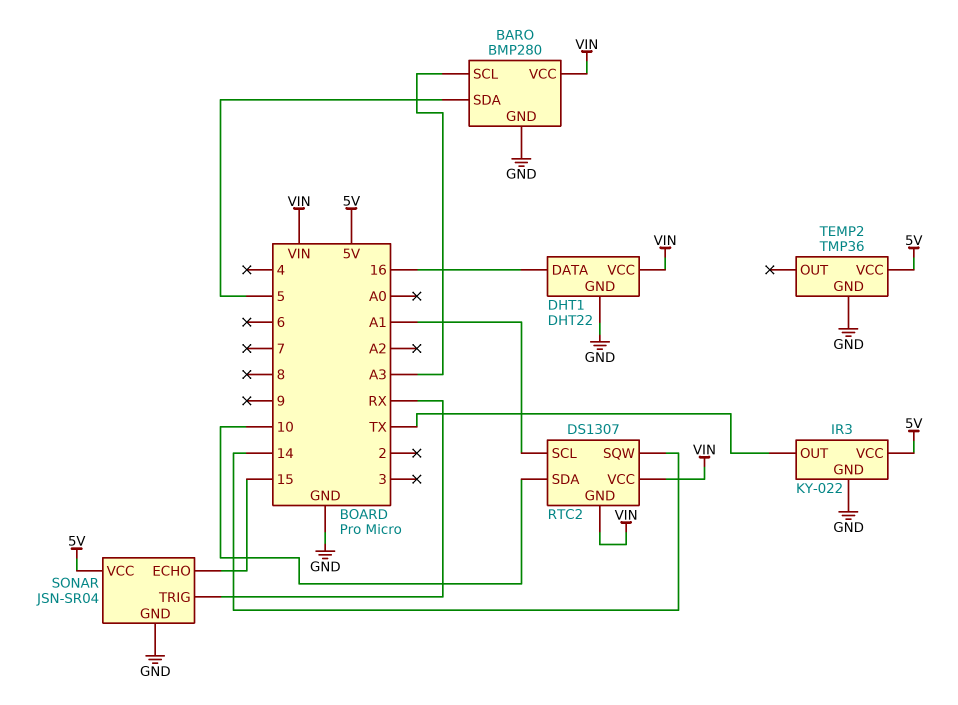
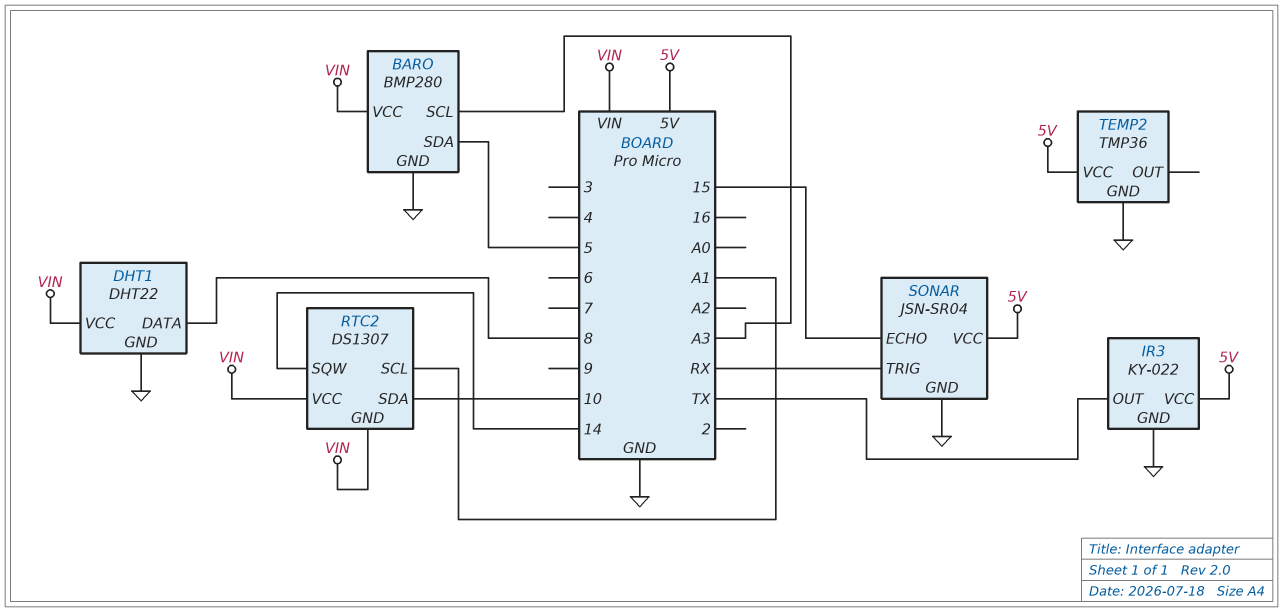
DHT1 pin DATA: 16 -> 8

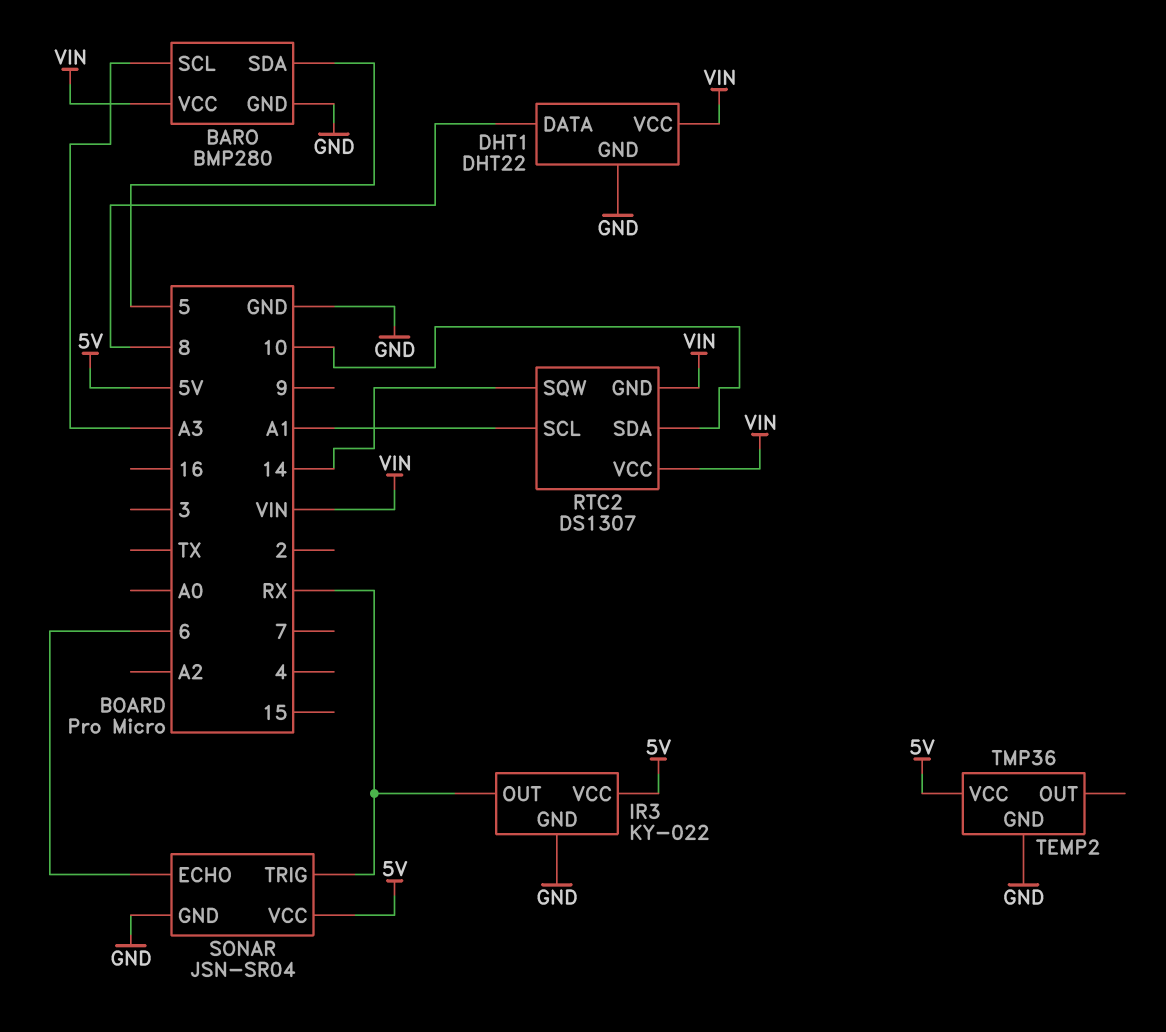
IR3 pin OUT: TX -> RX
SONAR pin ECHO: 15 -> 6

